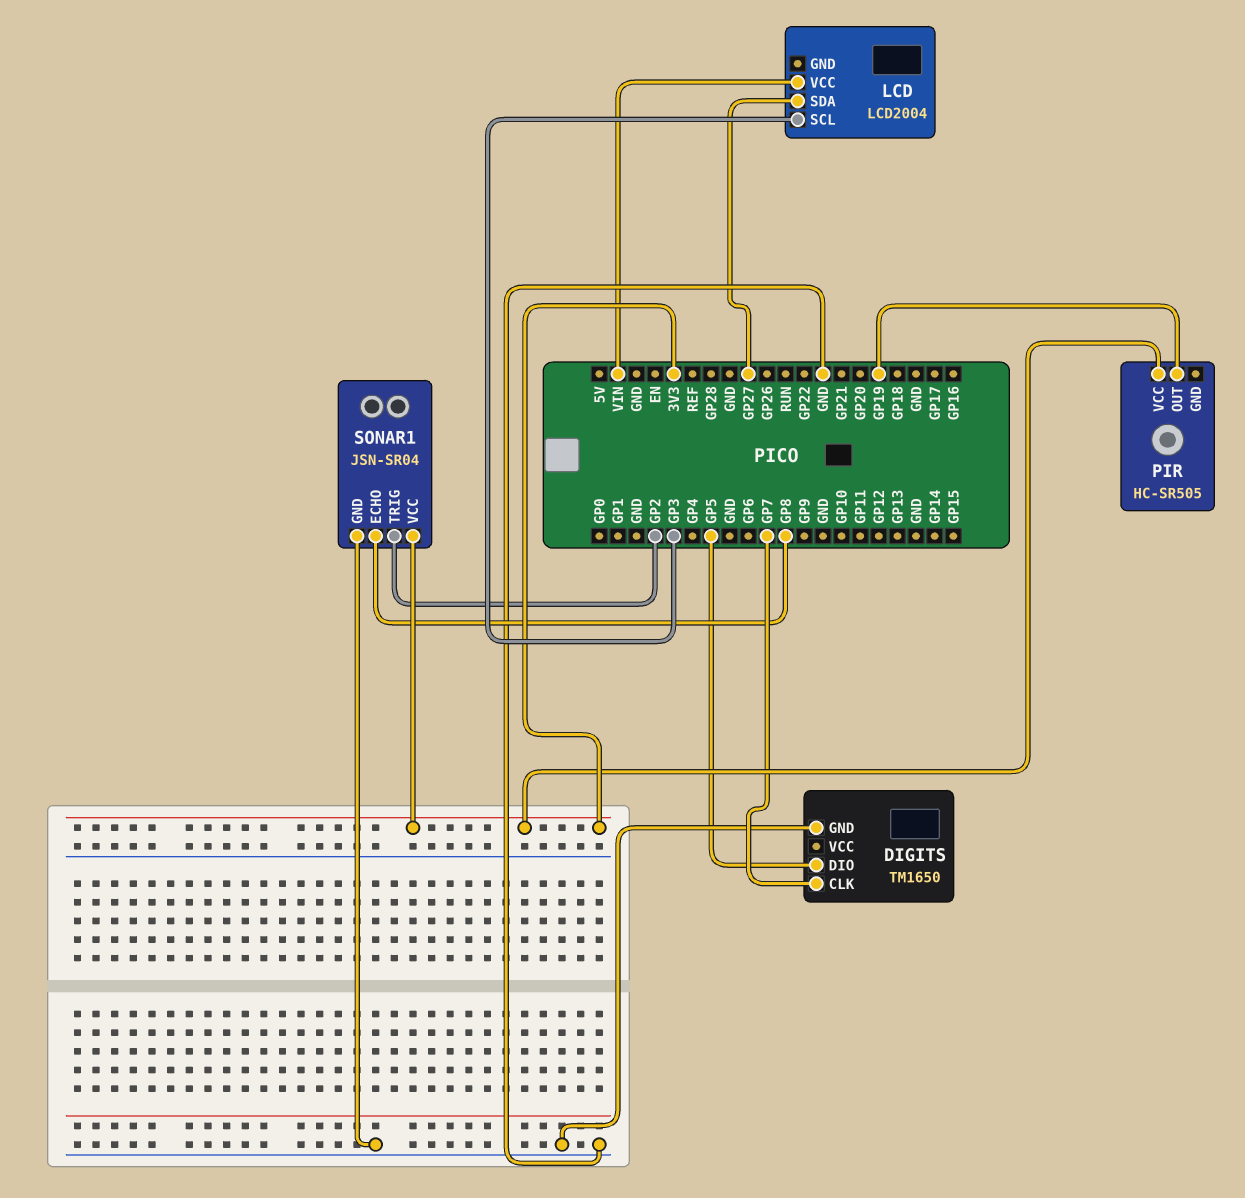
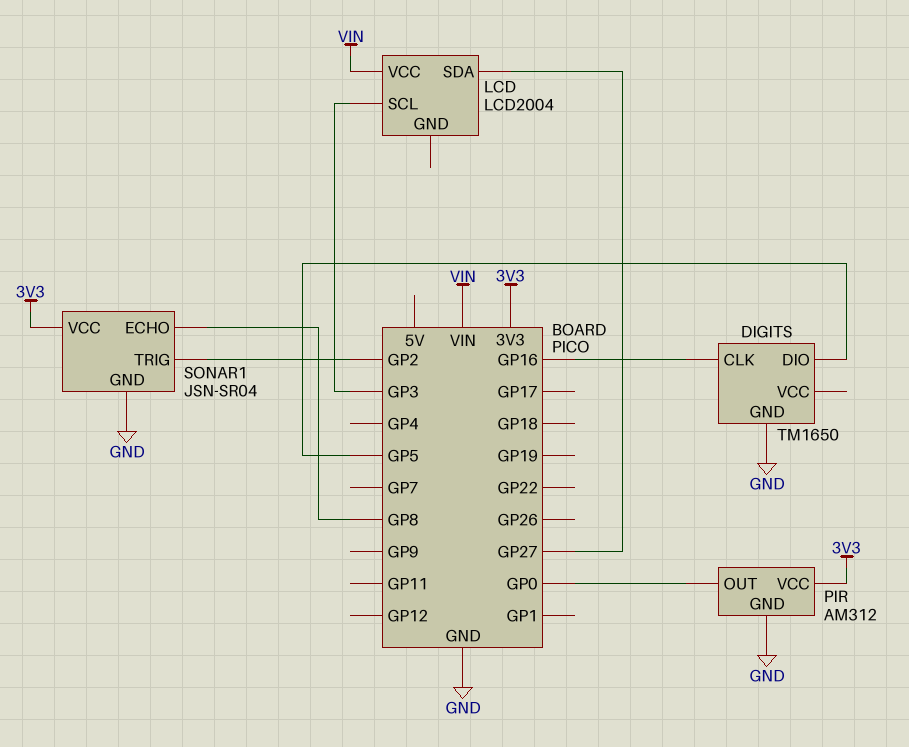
DIGITS pin CLK: GP7 -> GP16
PIR: HC-SR505 -> AM312
PIR pin GND: none -> GND
PIR pin OUT: GP19 -> GP0

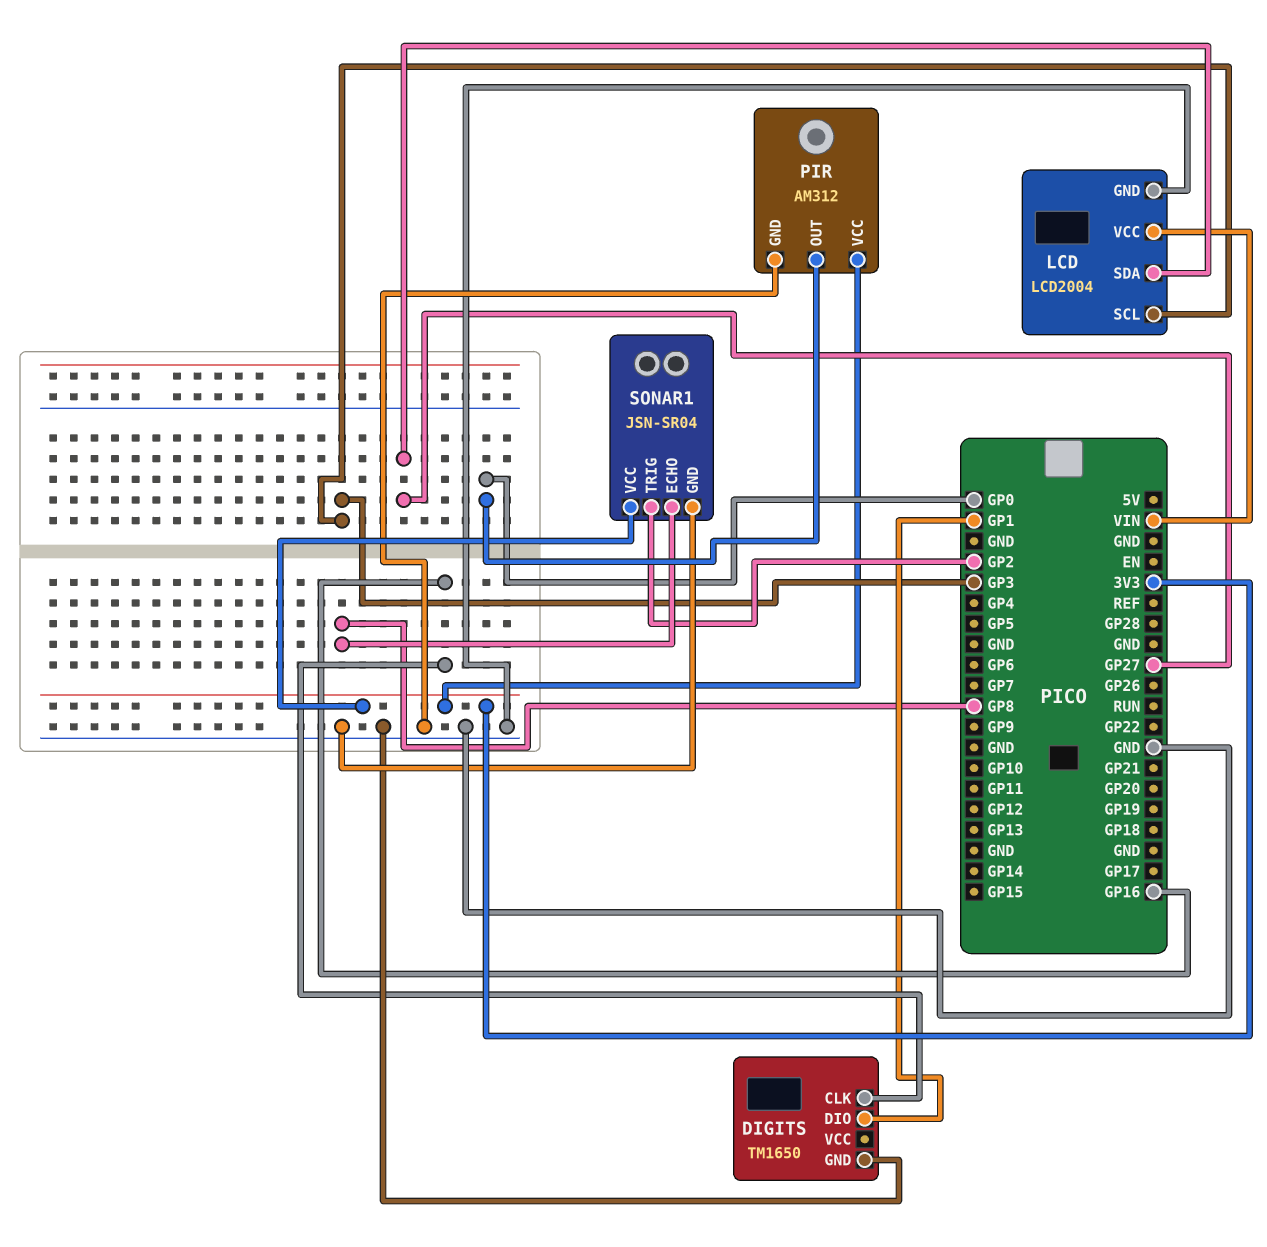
DIGITS pin DIO: GP5 -> GP1
LCD pin GND: none -> GND

